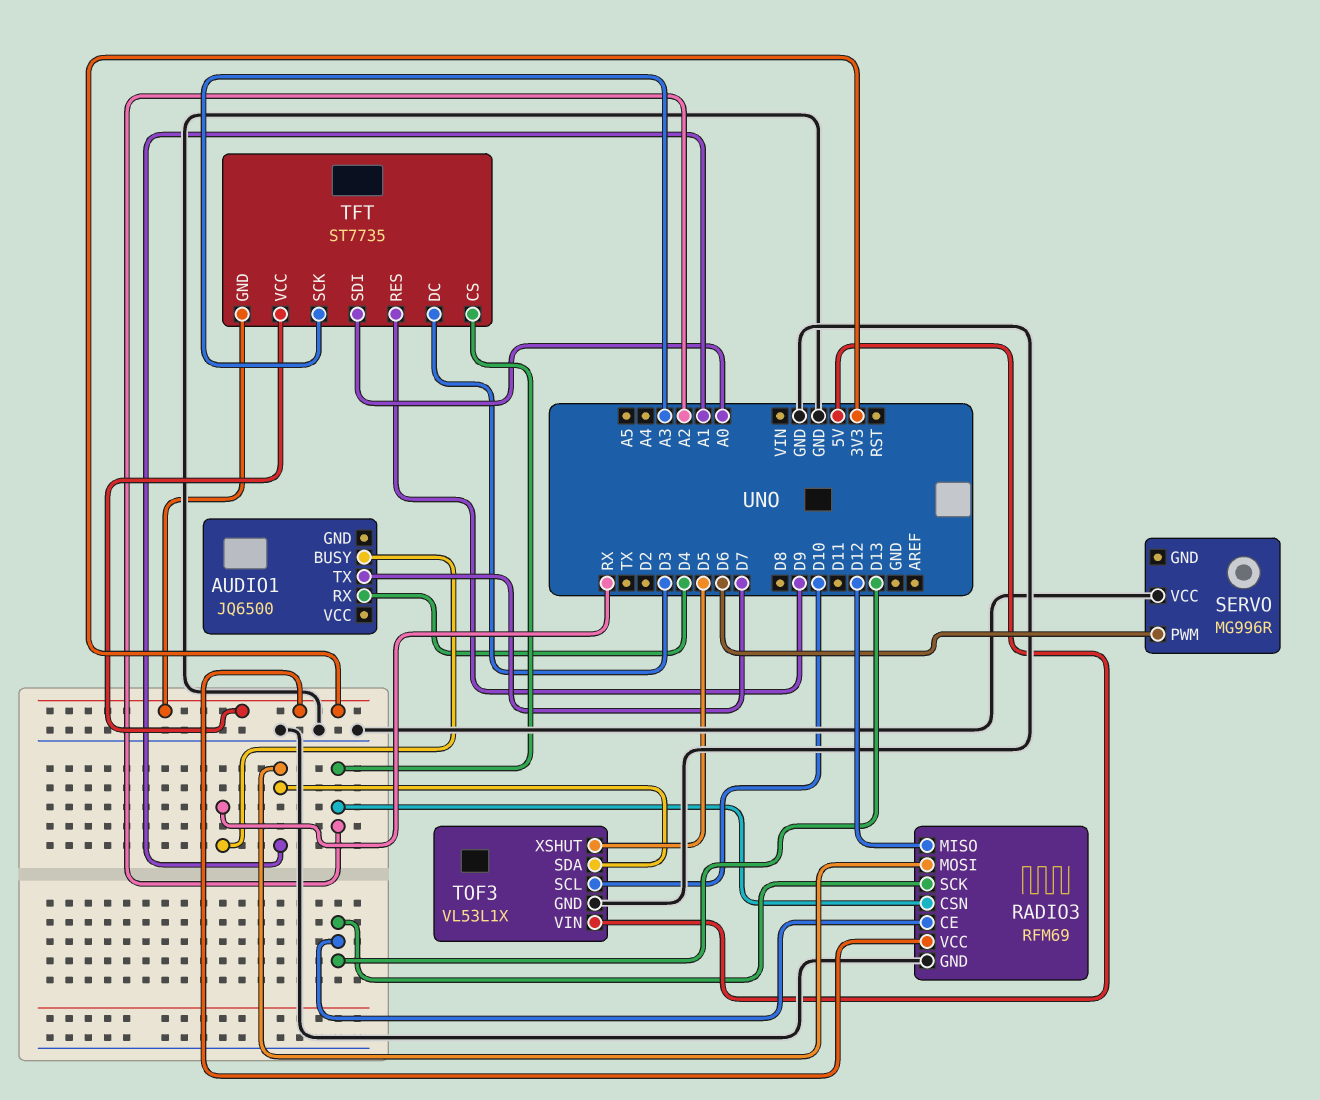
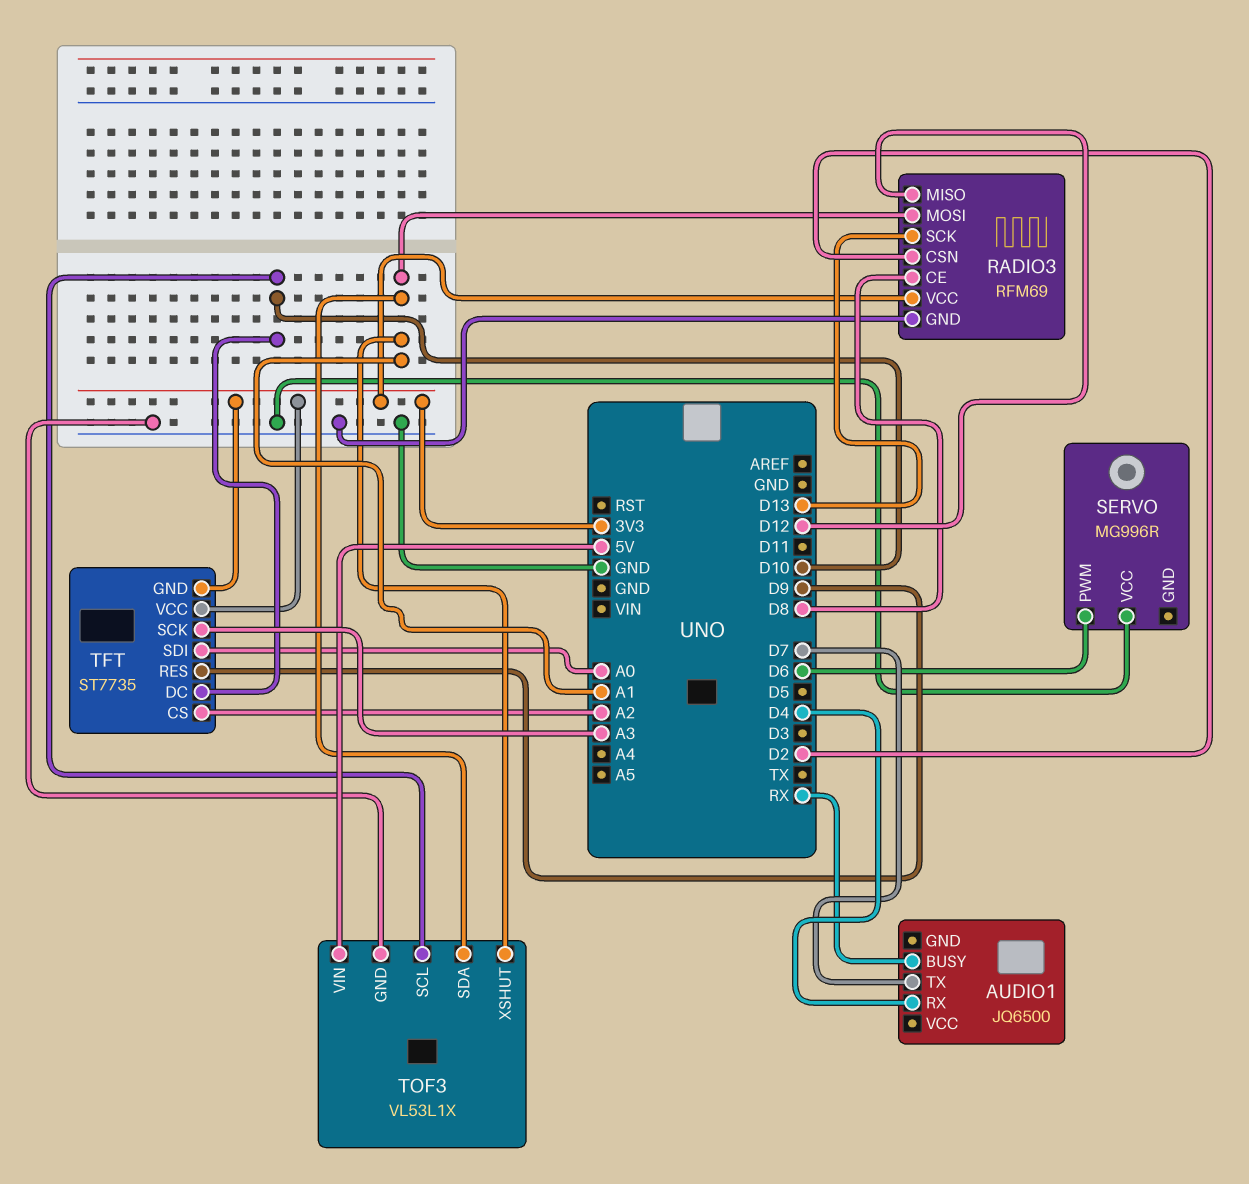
RADIO3 pin CE: D13 -> D8
RADIO3 pin CSN: A2 -> D2
TFT pin DC: D3 -> D10
TOF3 pin XSHUT: D5 -> A1

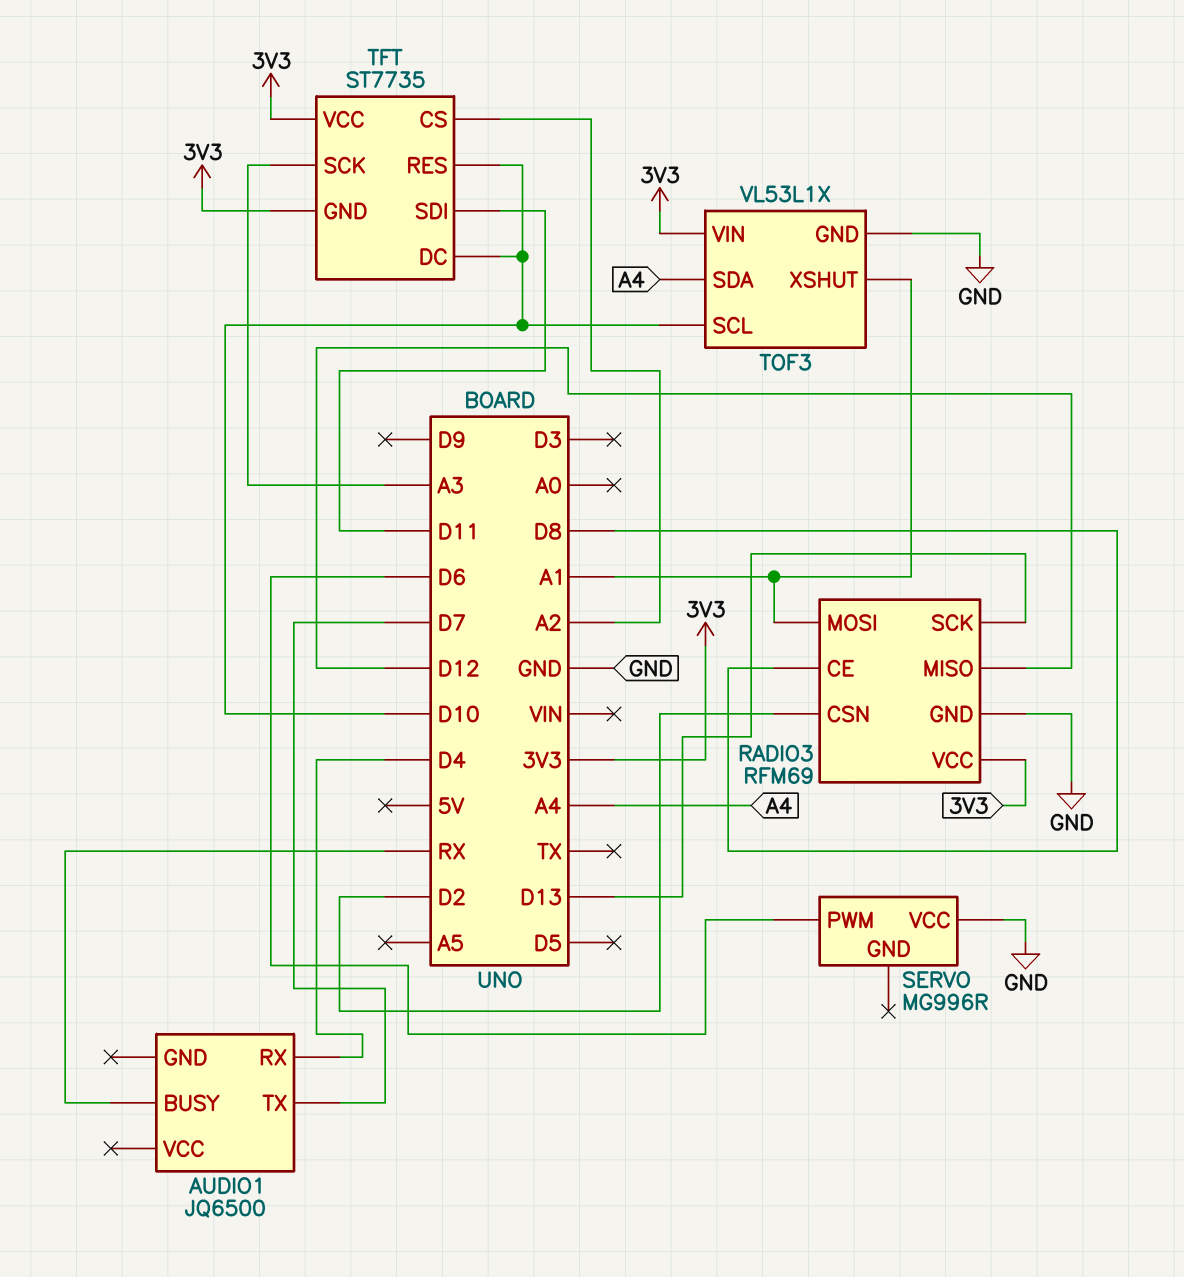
TFT pin RES: D9 -> D10
TFT pin SDI: A0 -> D11
TOF3 pin SDA: A1 -> A4
TOF3 pin VIN: 5V -> 3V3

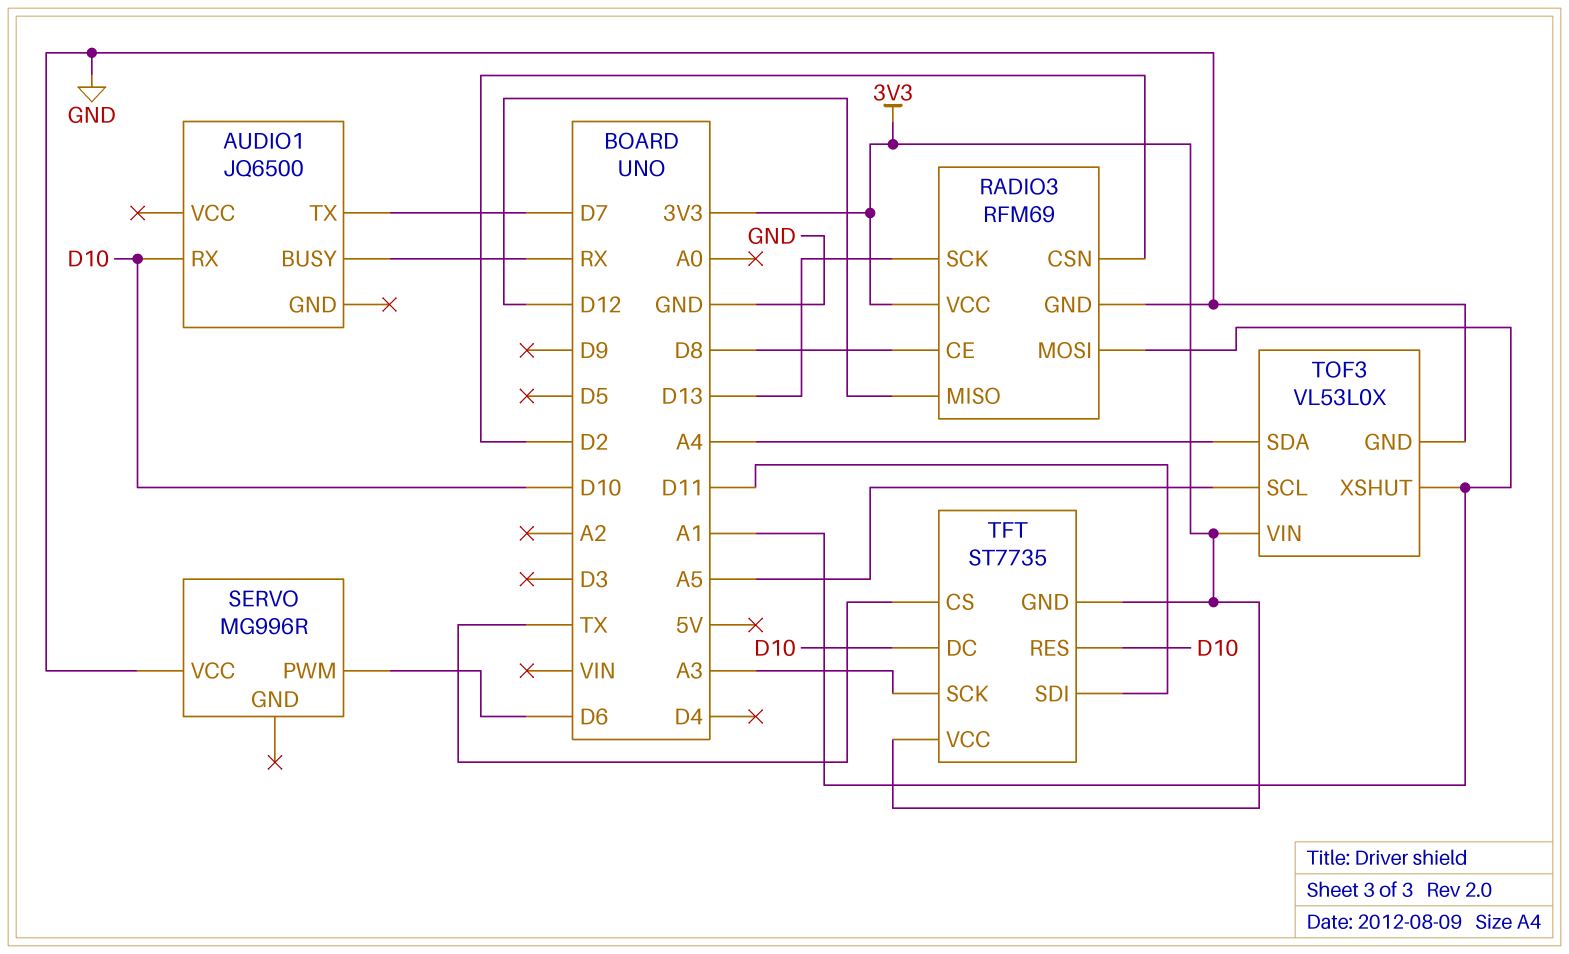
AUDIO1 pin RX: D4 -> D10
TFT pin CS: A2 -> TX
TOF3: VL53L1X -> VL53L0X
TOF3 pin SCL: D10 -> A5

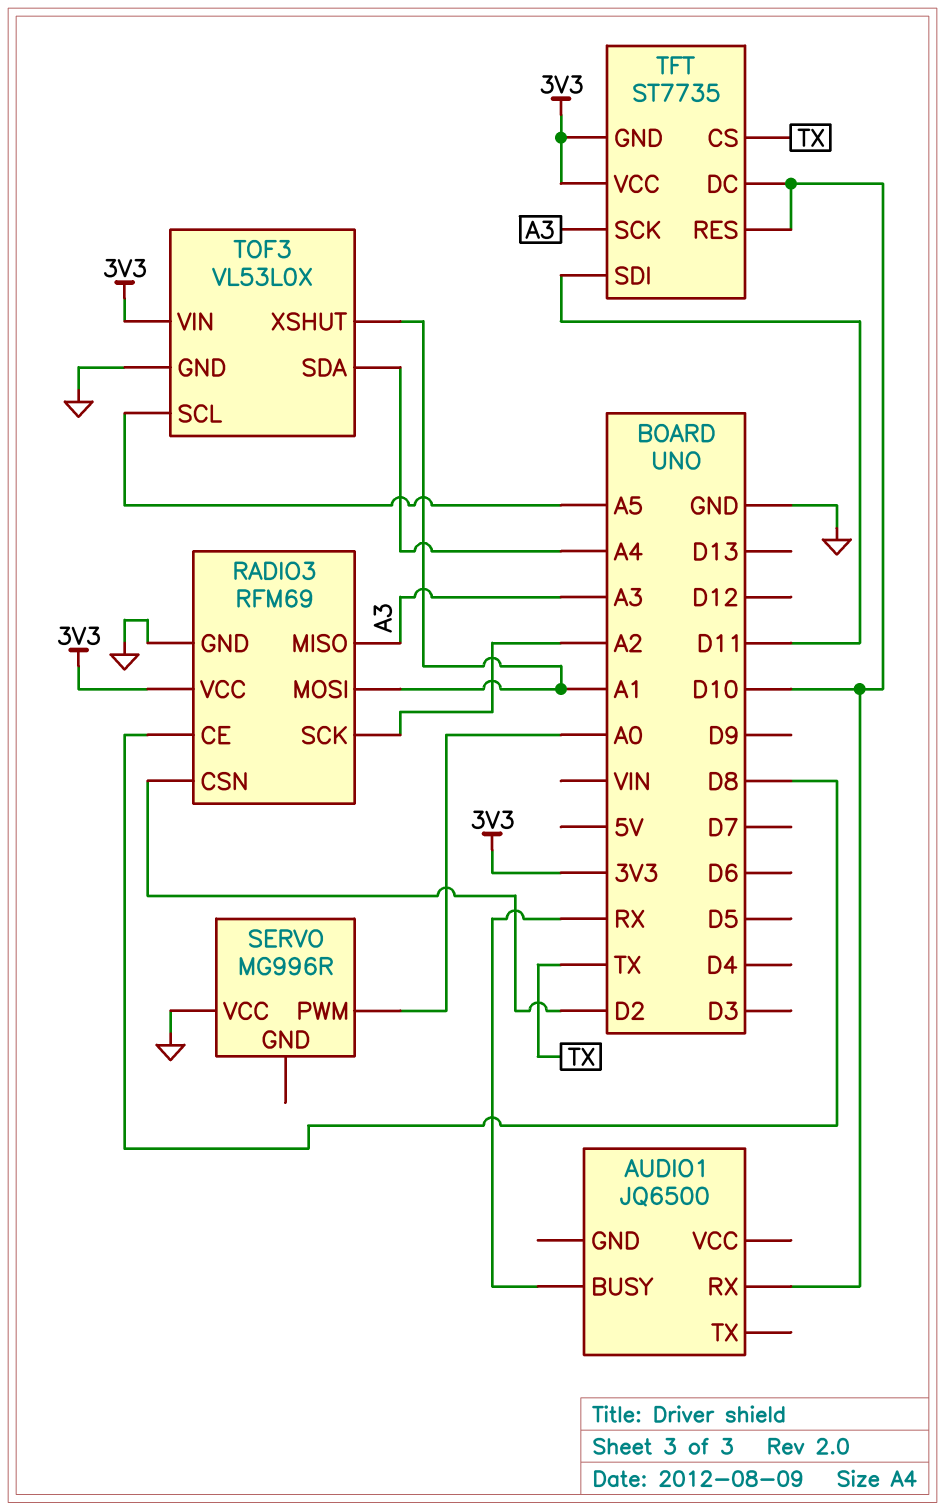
AUDIO1 pin TX: D7 -> none
RADIO3 pin MISO: D12 -> A3
RADIO3 pin SCK: D13 -> A2
SERVO pin PWM: D6 -> A0

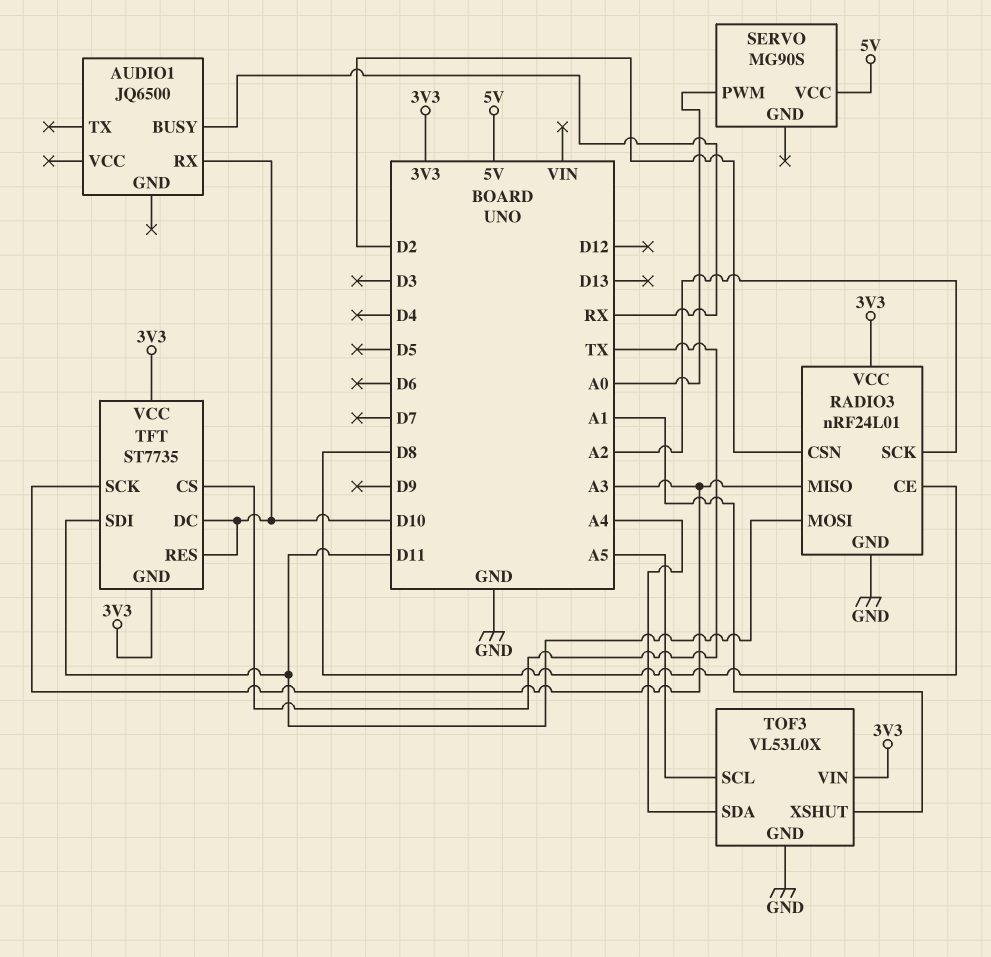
RADIO3: RFM69 -> nRF24L01
RADIO3 pin MOSI: A1 -> D11
SERVO: MG996R -> MG90S
SERVO pin VCC: GND -> 5V

